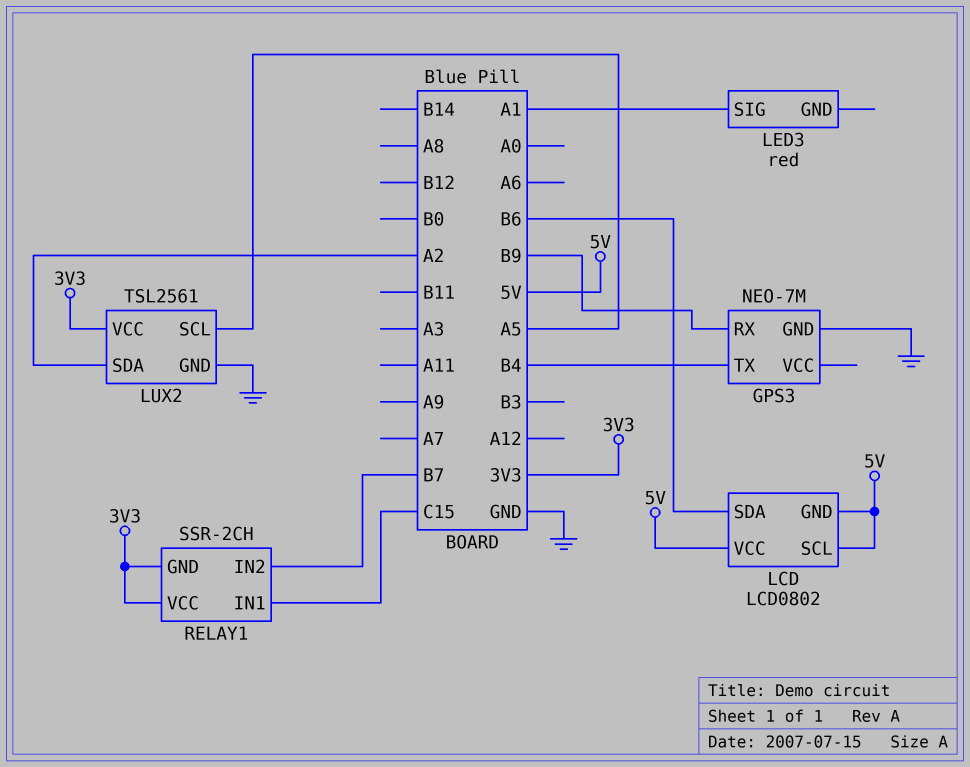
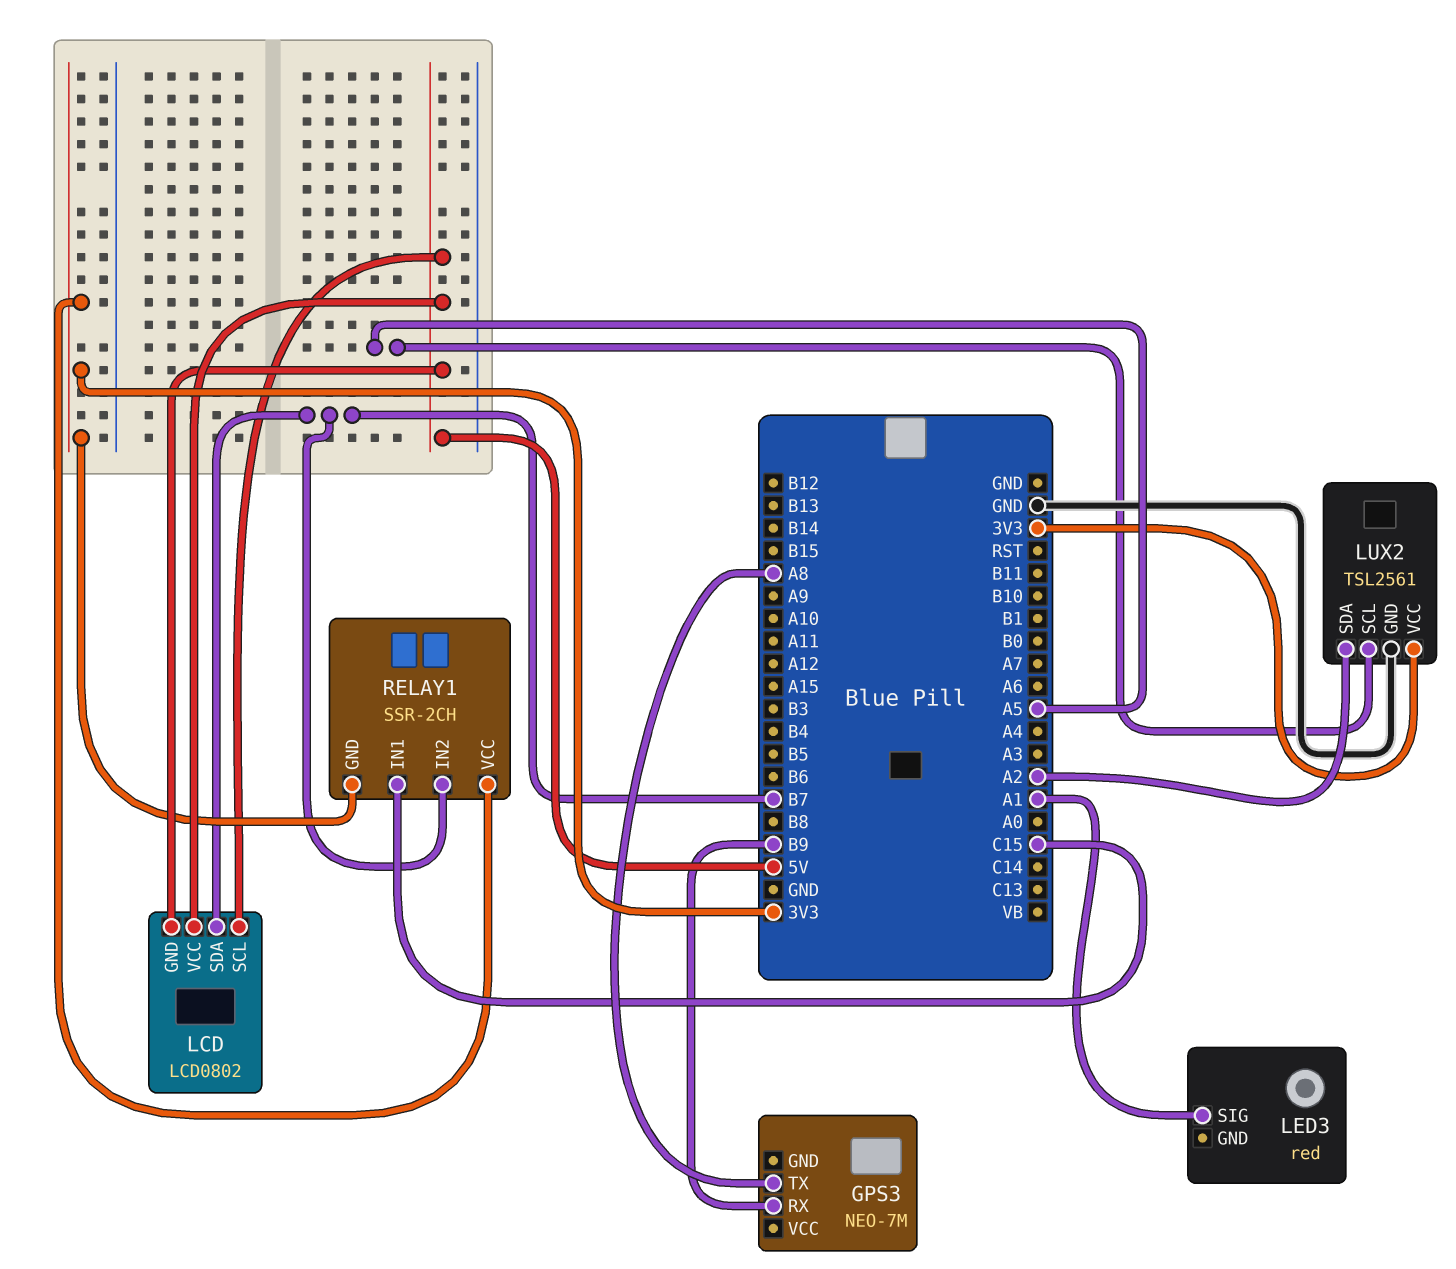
GPS3 pin GND: GND -> none
GPS3 pin TX: B4 -> A8
LCD pin SDA: B6 -> B7

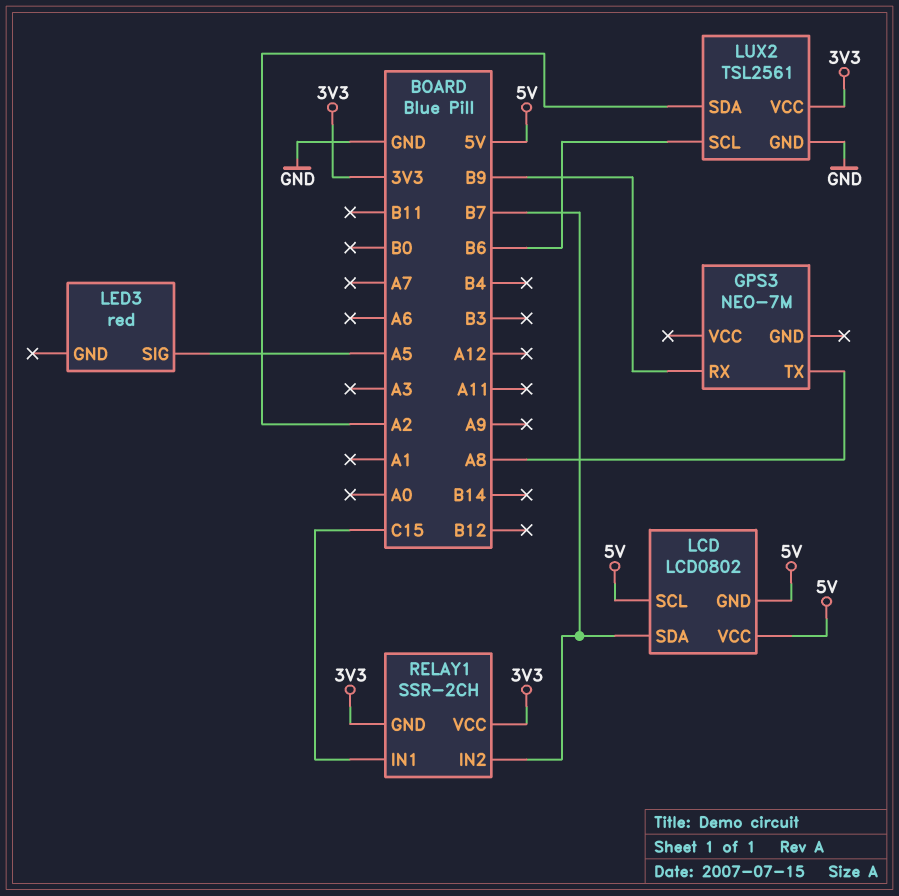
LED3 pin SIG: A1 -> A5
LUX2 pin SCL: A5 -> B6

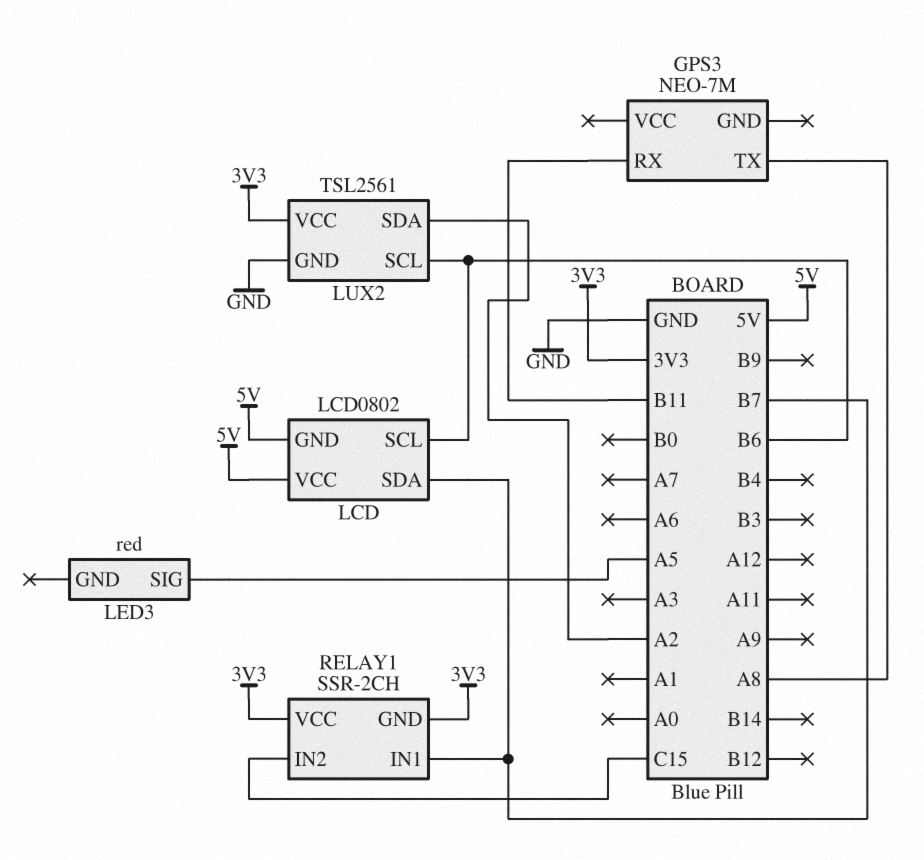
GPS3 pin RX: B9 -> B11
LCD pin SCL: 5V -> B6
RELAY1 pin IN1: C15 -> B7
RELAY1 pin IN2: B7 -> C15

